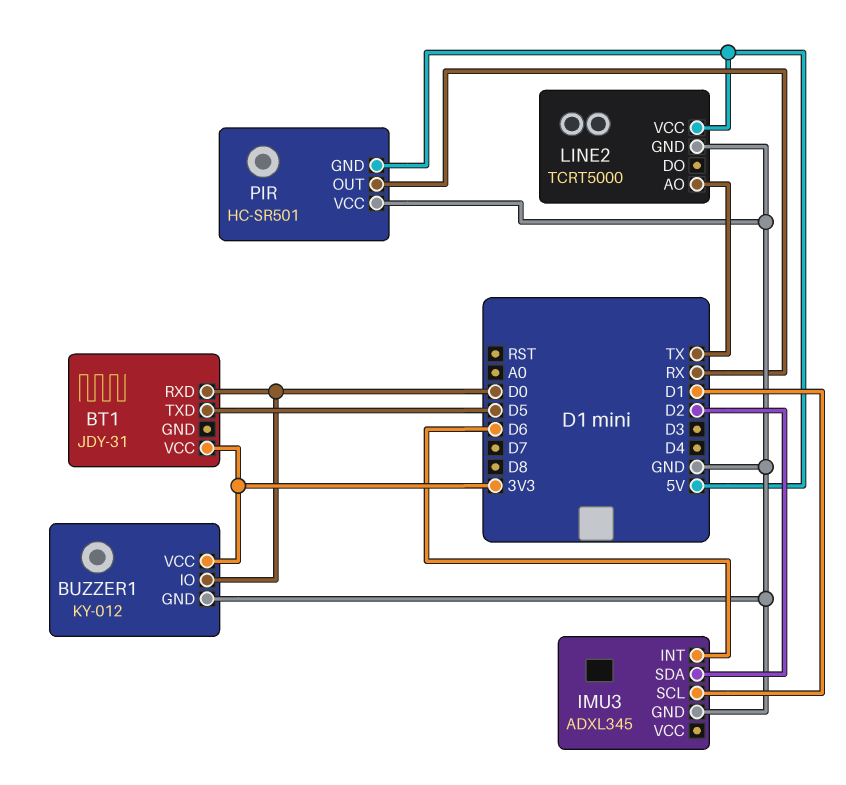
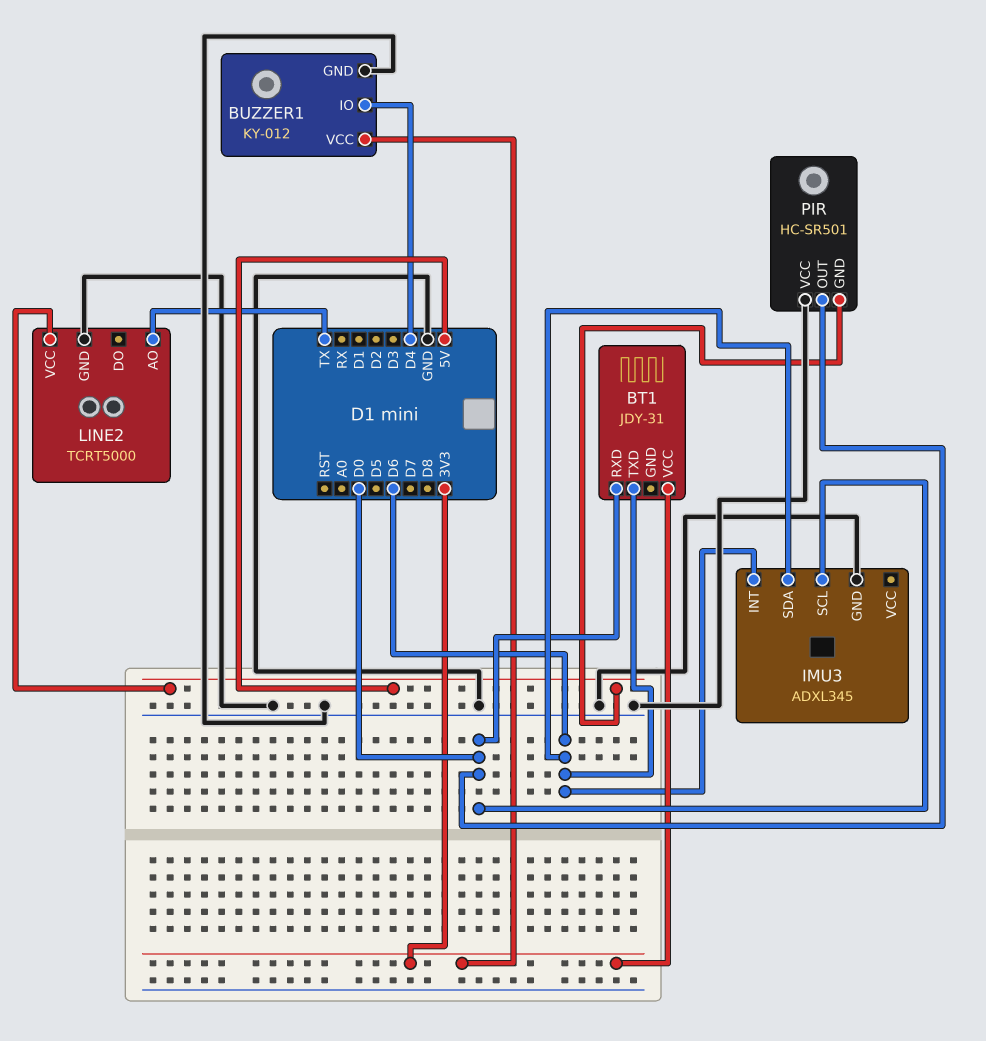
BT1 pin TXD: D5 -> D6
BUZZER1 pin IO: D0 -> D4
IMU3 pin SCL: D1 -> D0
IMU3 pin SDA: D2 -> D6
PIR pin OUT: RX -> D0

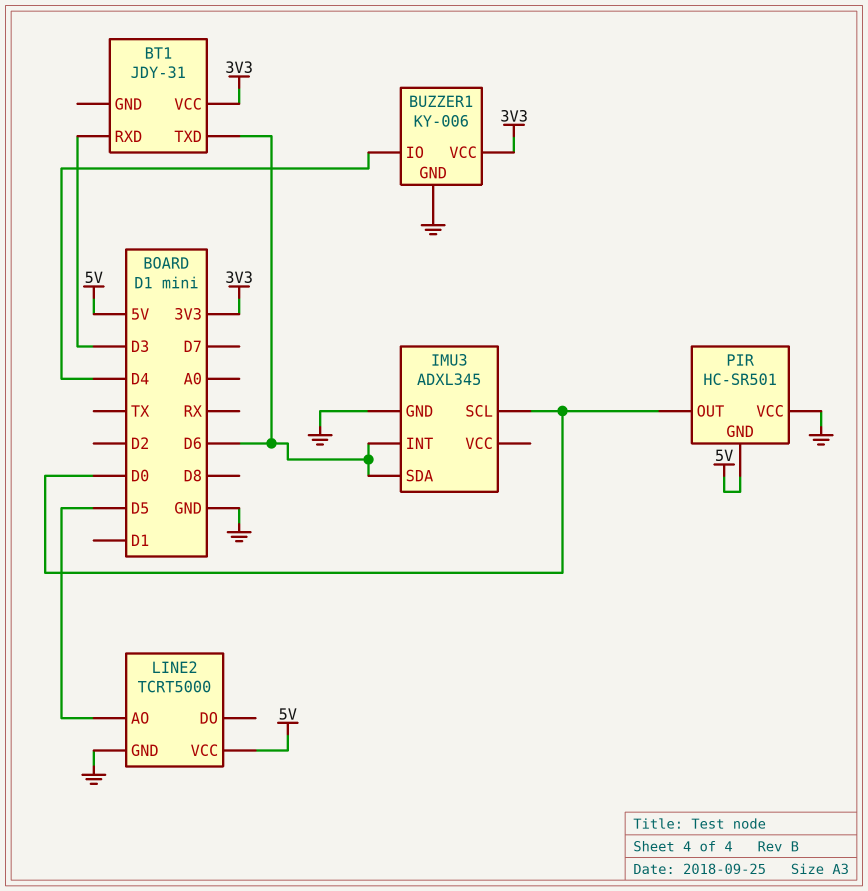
BT1 pin RXD: D0 -> D3
BUZZER1: KY-012 -> KY-006
LINE2 pin AO: TX -> D5

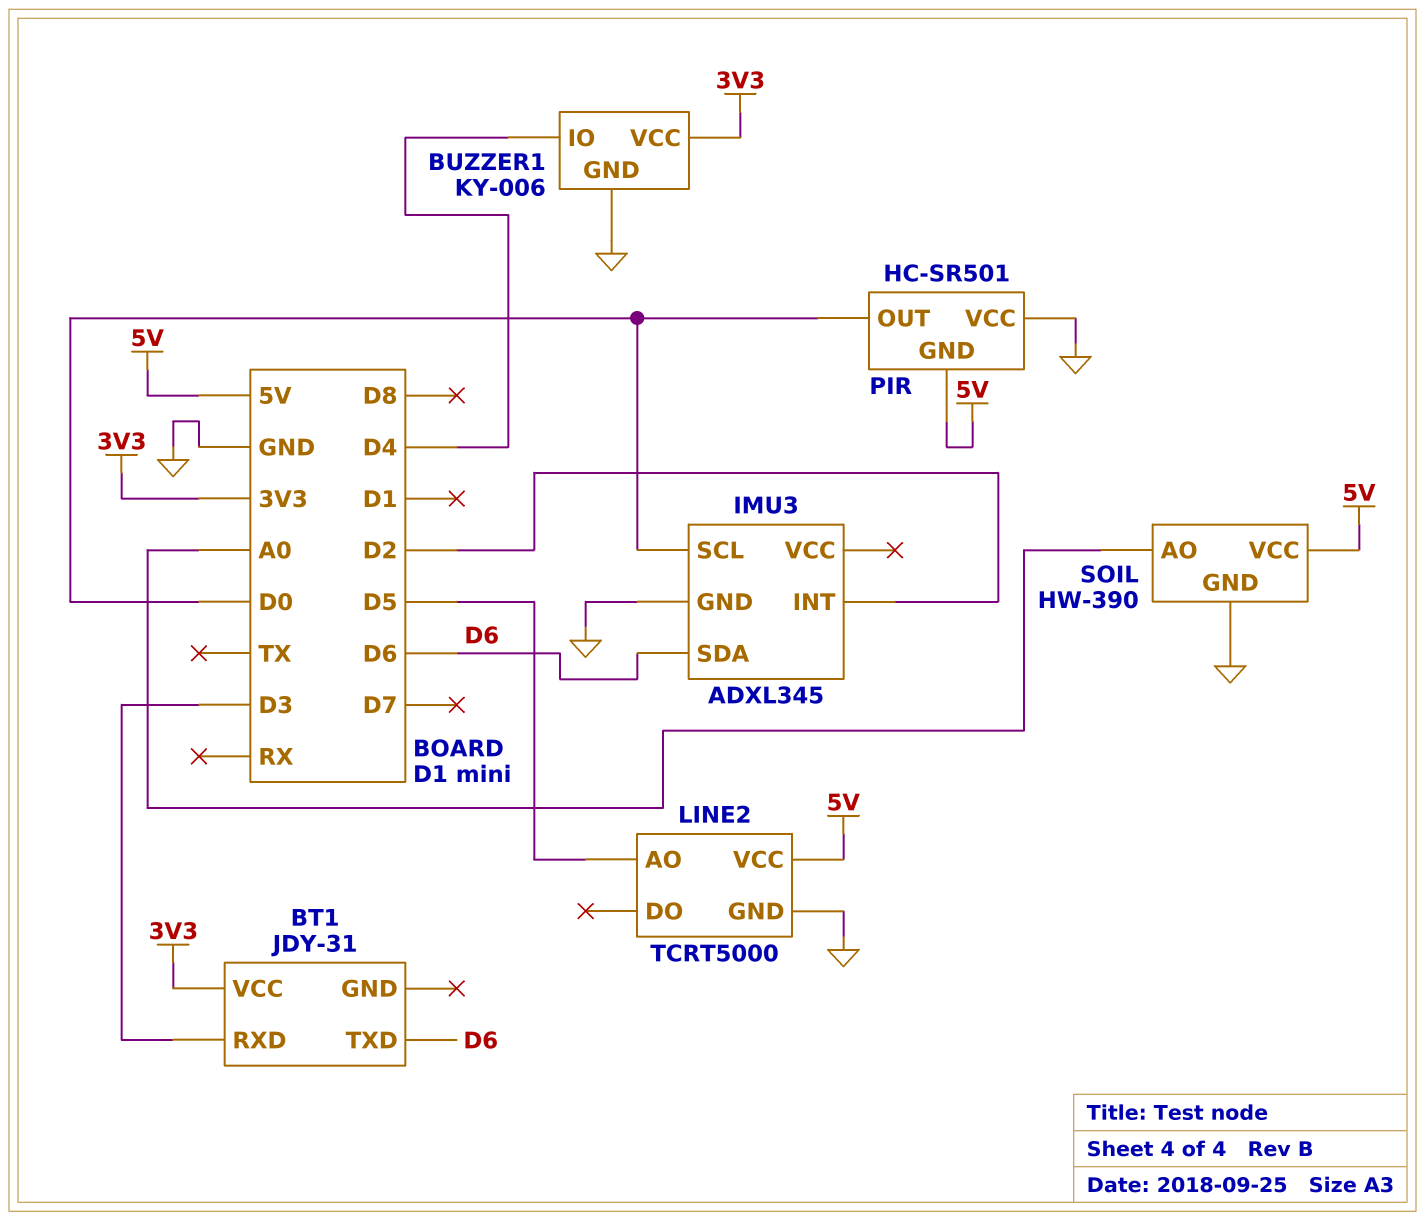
IMU3 pin INT: D6 -> D2
SOIL: none -> HW-390
SOIL pin AO: none -> A0
SOIL pin GND: none -> GND
SOIL pin VCC: none -> 5V

